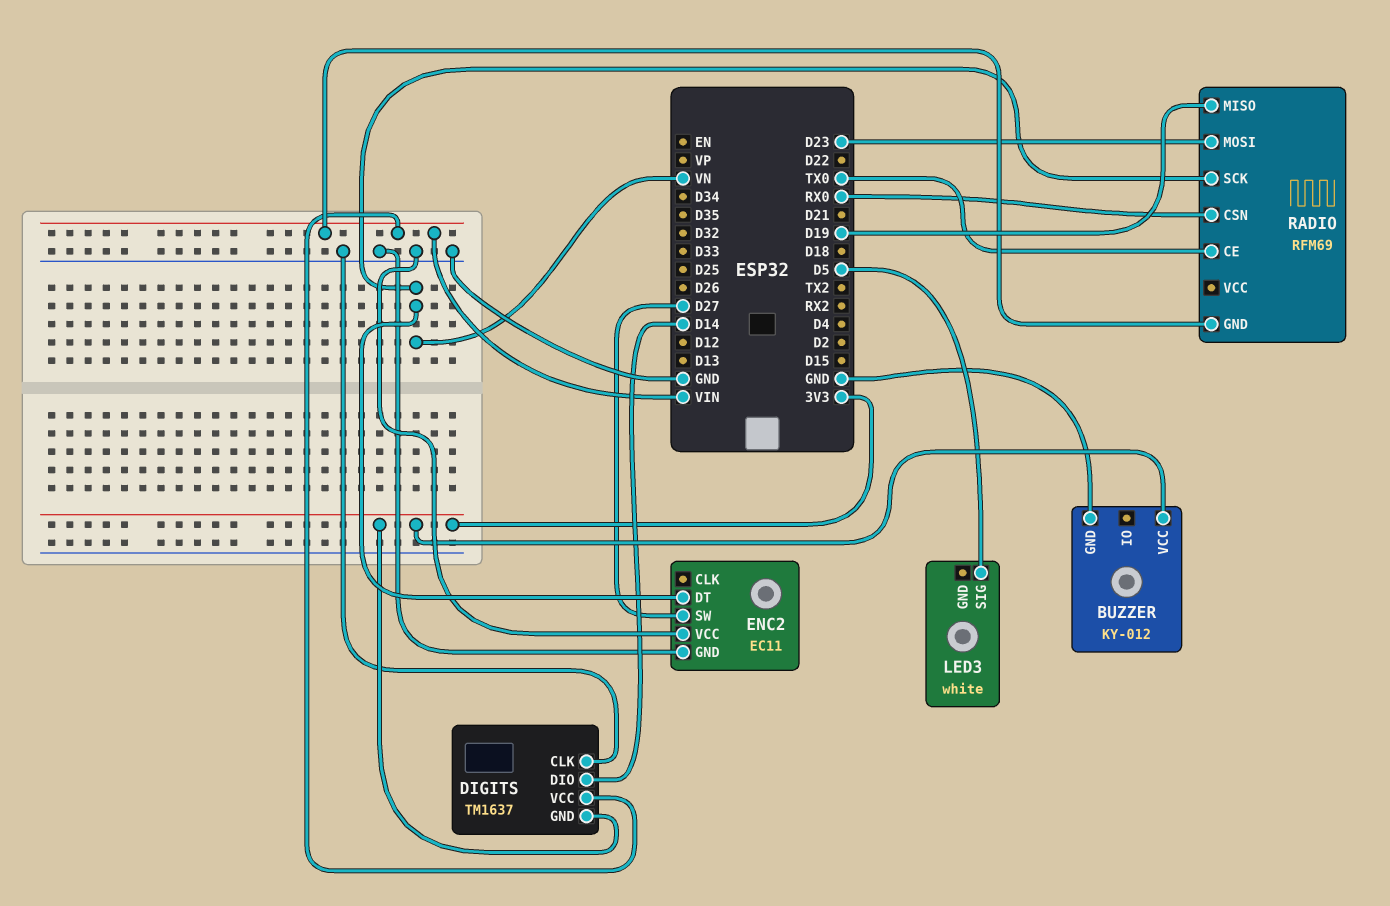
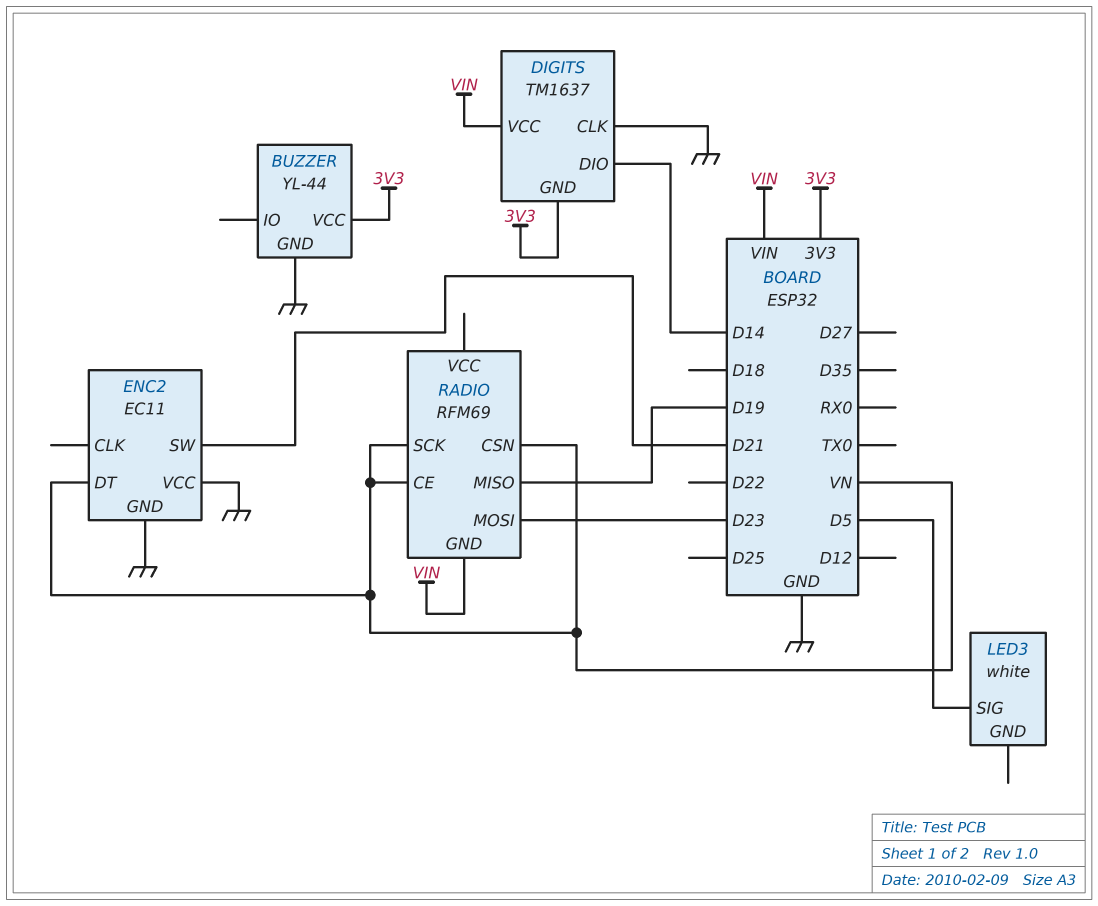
BUZZER: KY-012 -> YL-44
ENC2 pin SW: D27 -> D21
RADIO pin CE: TX0 -> VN
RADIO pin CSN: RX0 -> VN

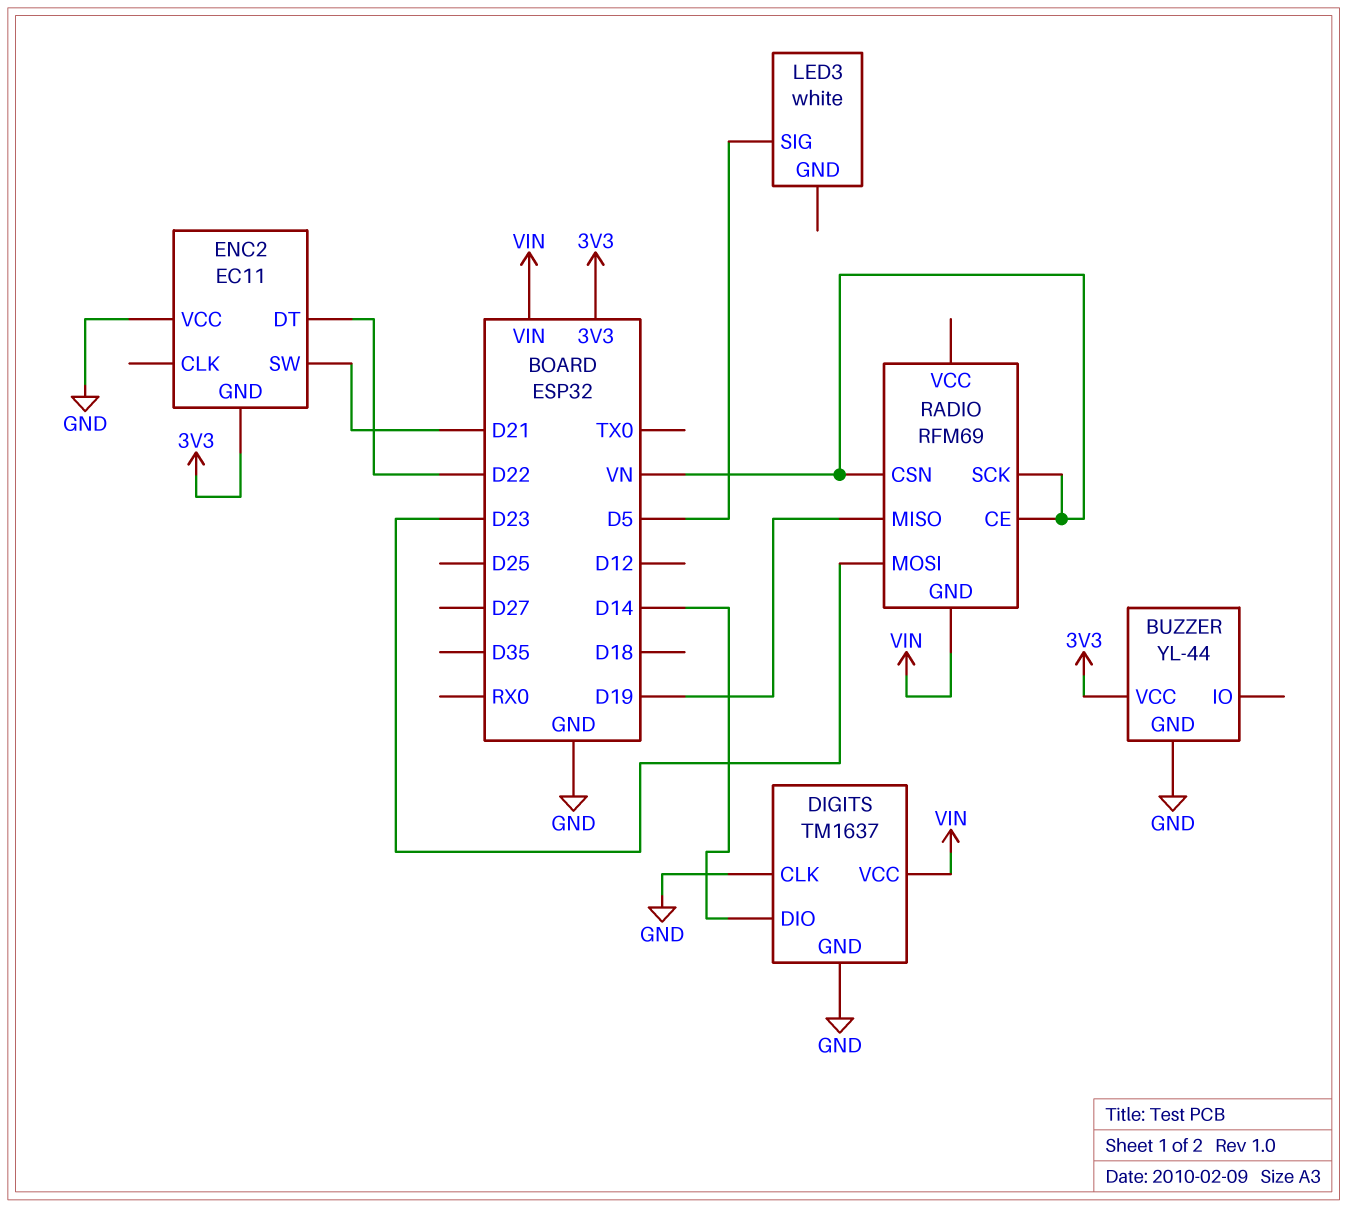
DIGITS pin GND: 3V3 -> GND
ENC2 pin DT: VN -> D22
ENC2 pin GND: GND -> 3V3

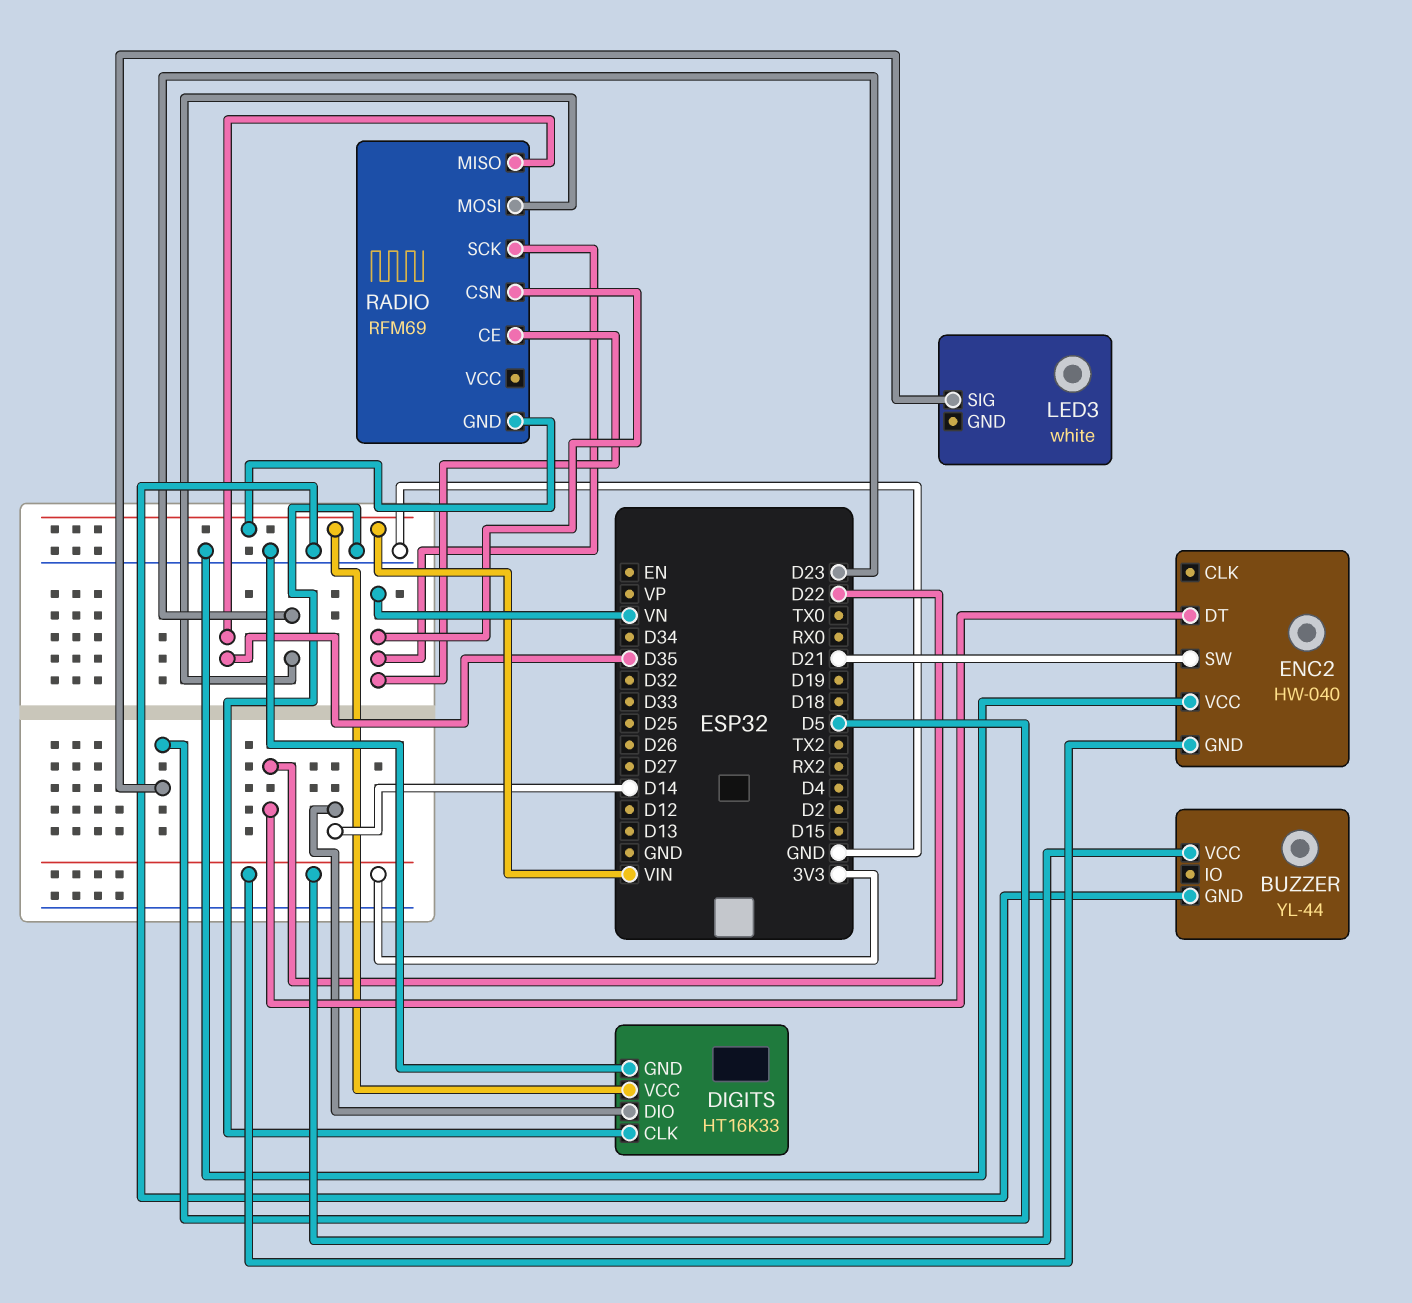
DIGITS: TM1637 -> HT16K33
ENC2: EC11 -> HW-040
RADIO pin MISO: D19 -> D35

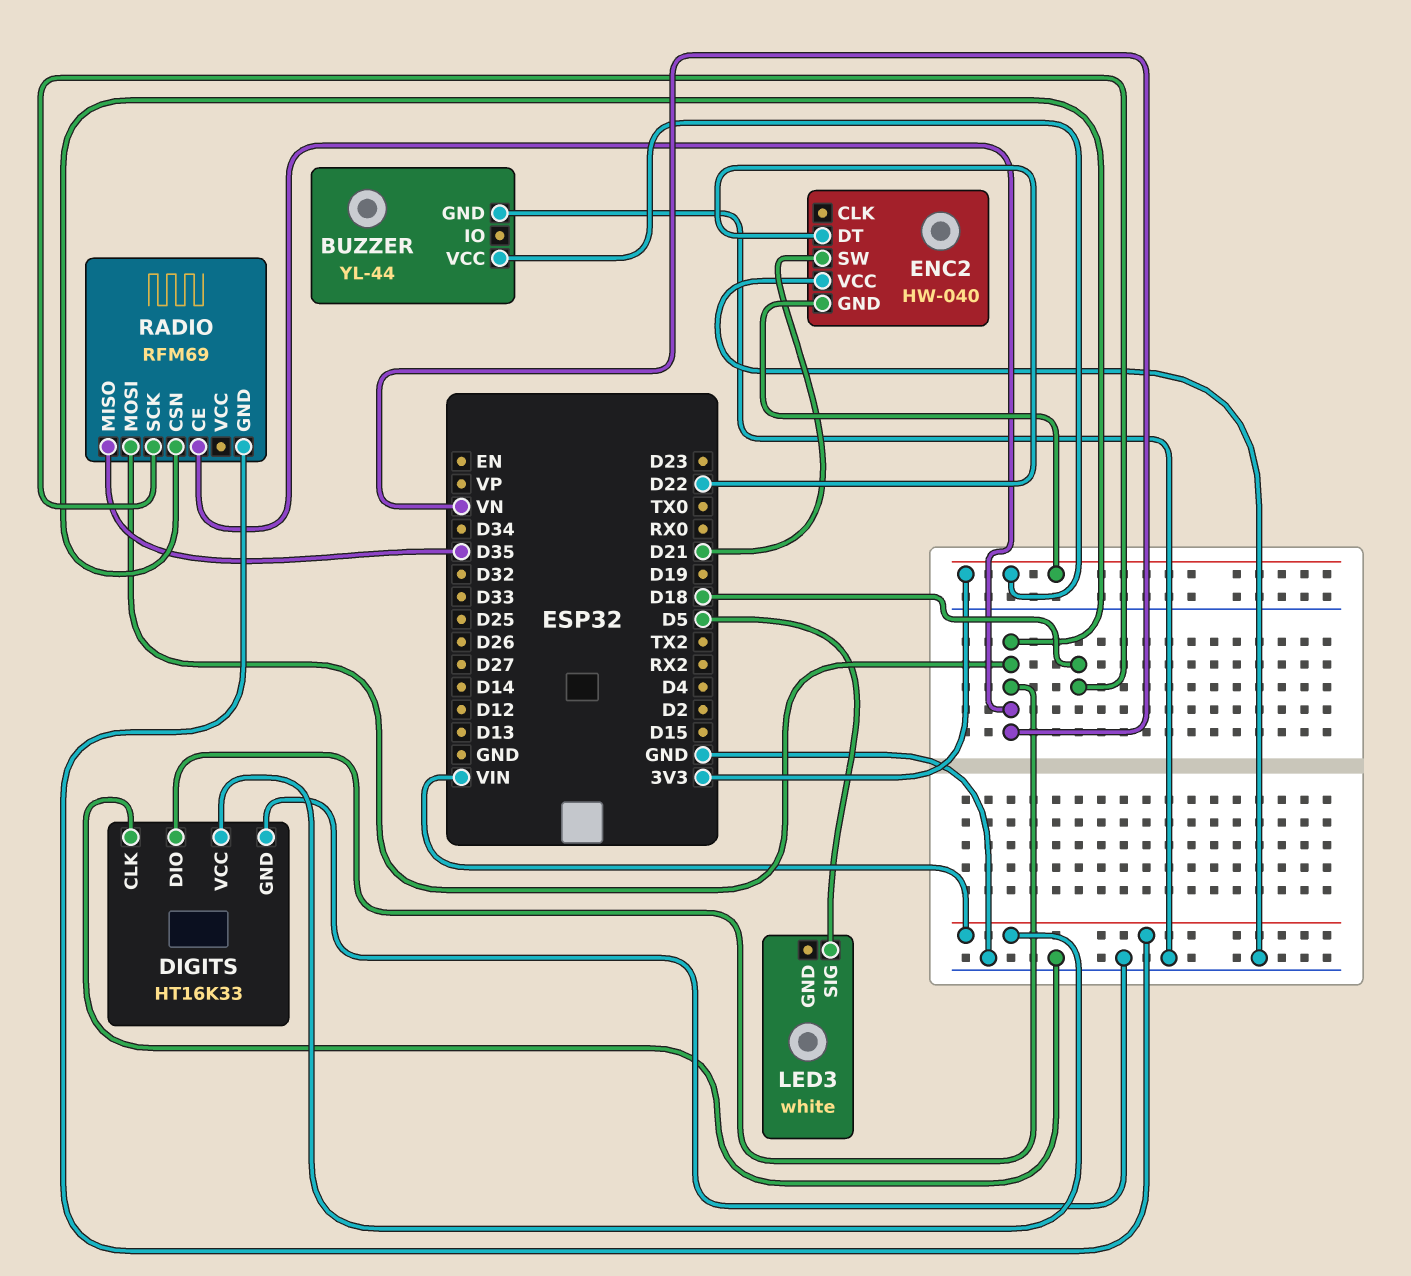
DIGITS pin DIO: D14 -> VN
RADIO pin MOSI: D23 -> VN
RADIO pin SCK: VN -> D18

